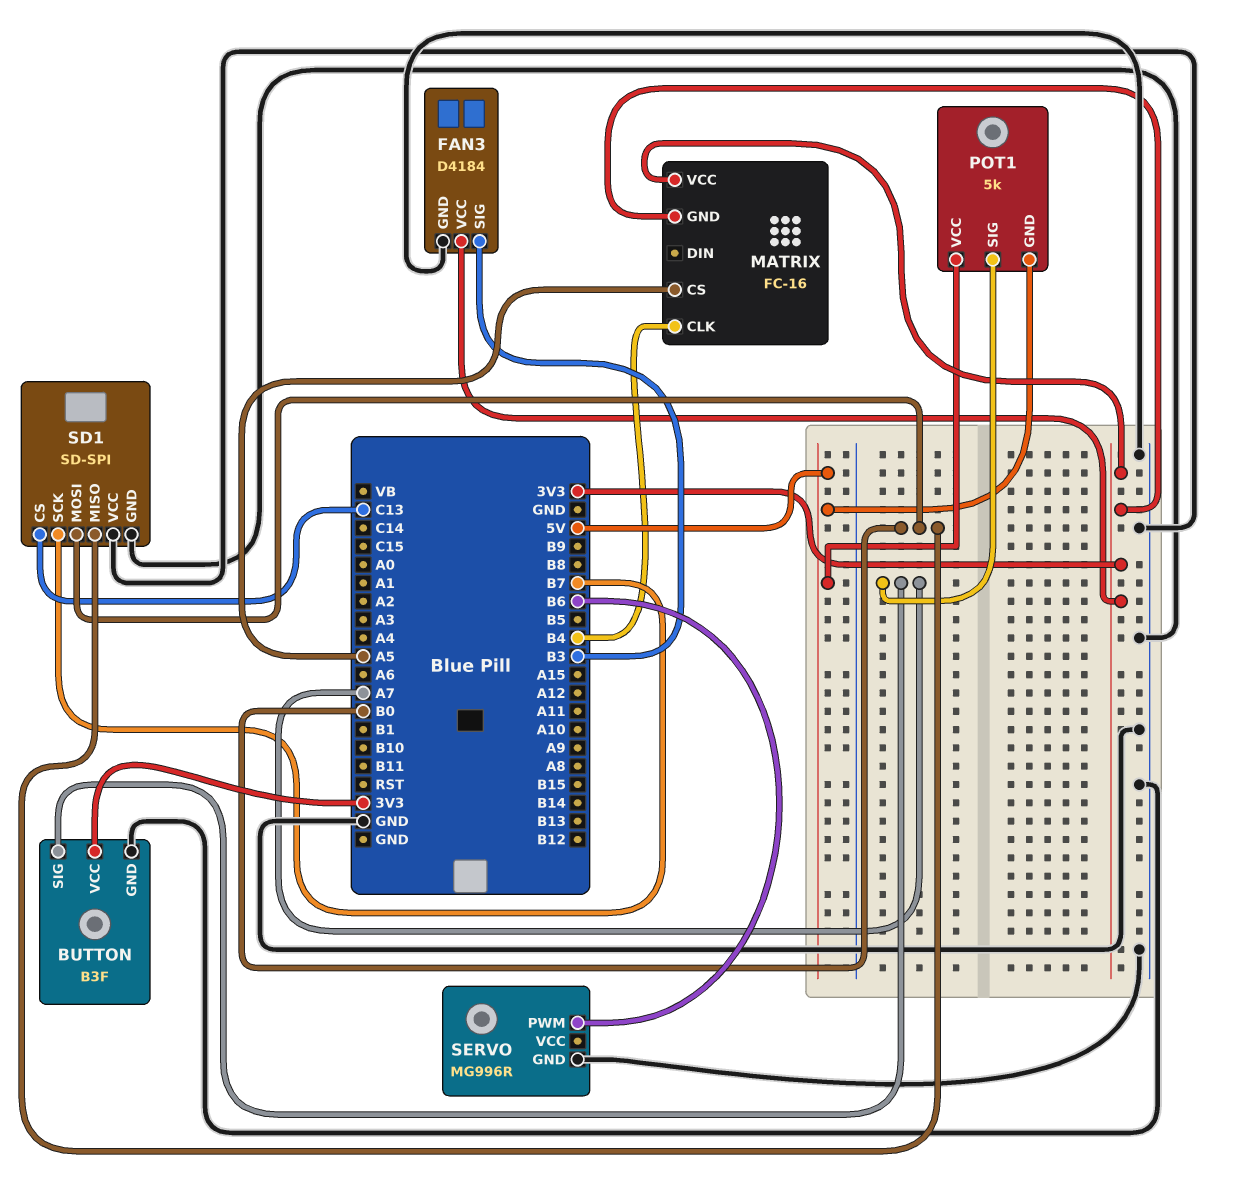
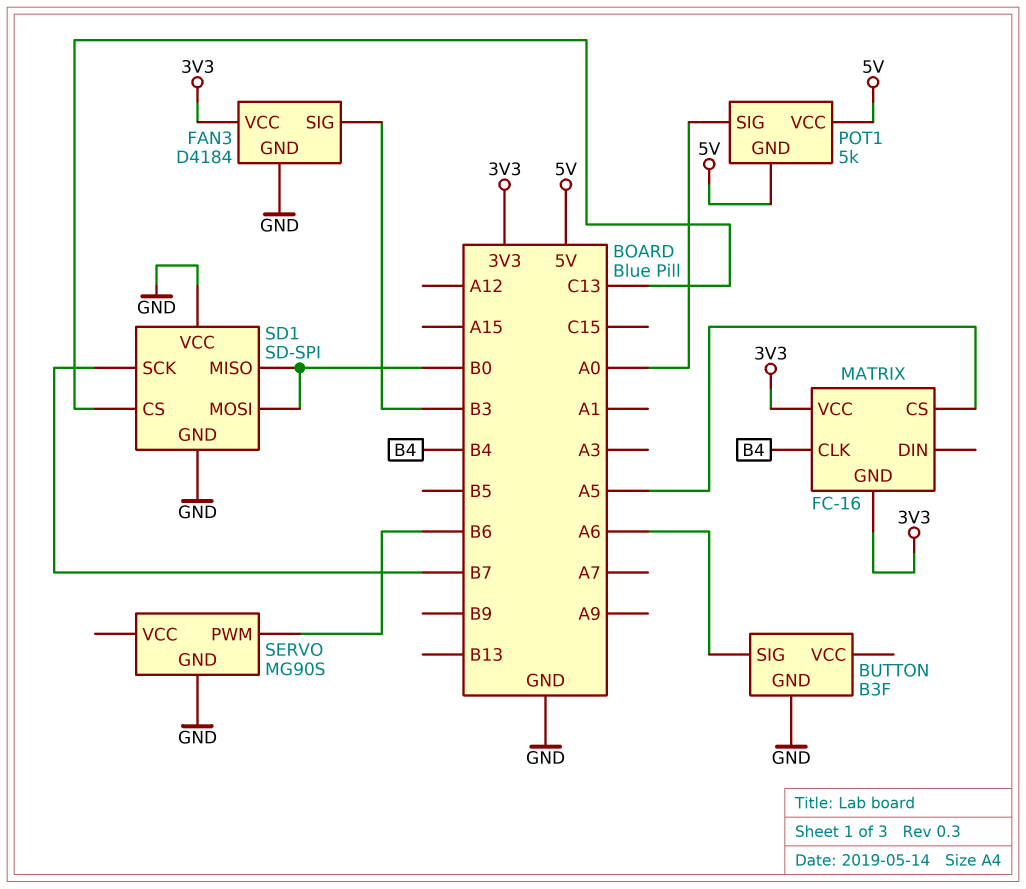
BUTTON pin SIG: A7 -> A6
BUTTON pin VCC: 3V3 -> none
POT1 pin SIG: A7 -> A0
SERVO: MG996R -> MG90S

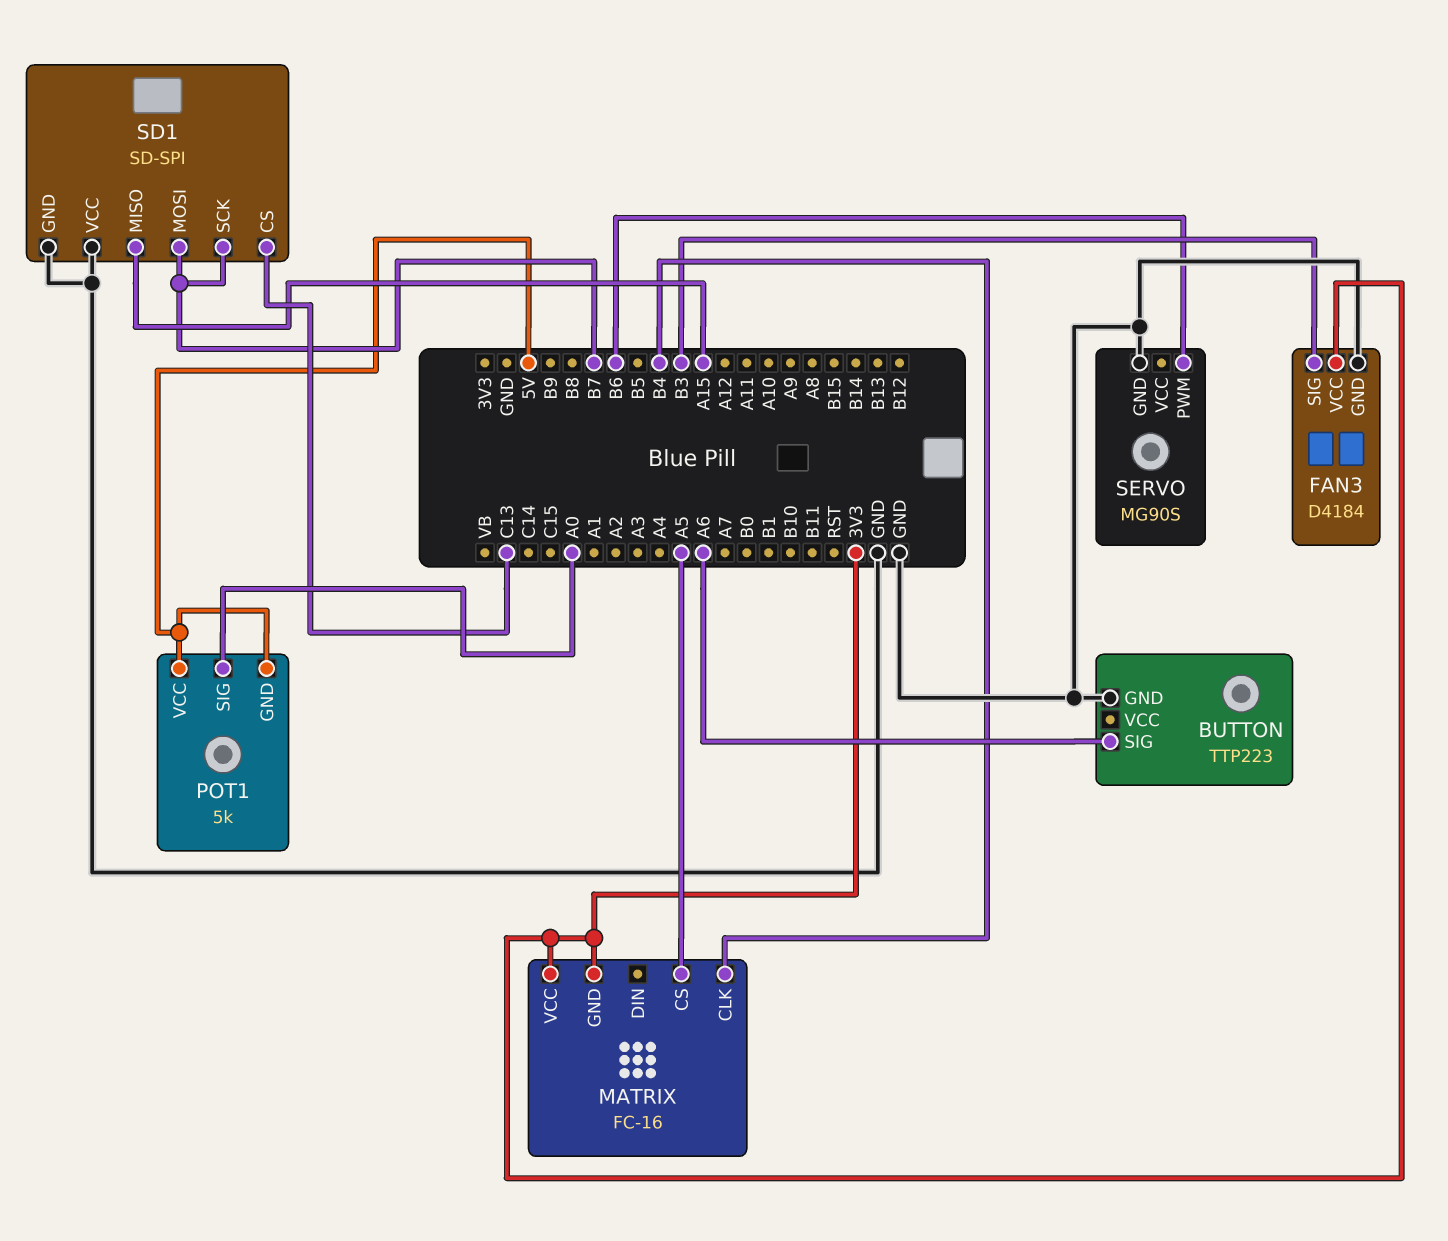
BUTTON: B3F -> TTP223
SD1 pin MISO: B0 -> A15
SD1 pin MOSI: B0 -> B7

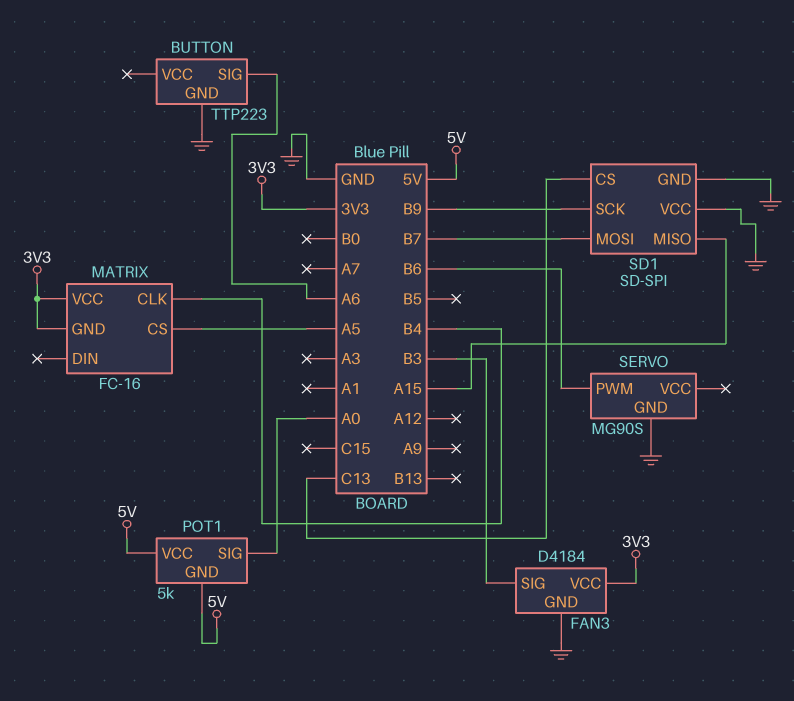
SD1 pin SCK: B7 -> B9

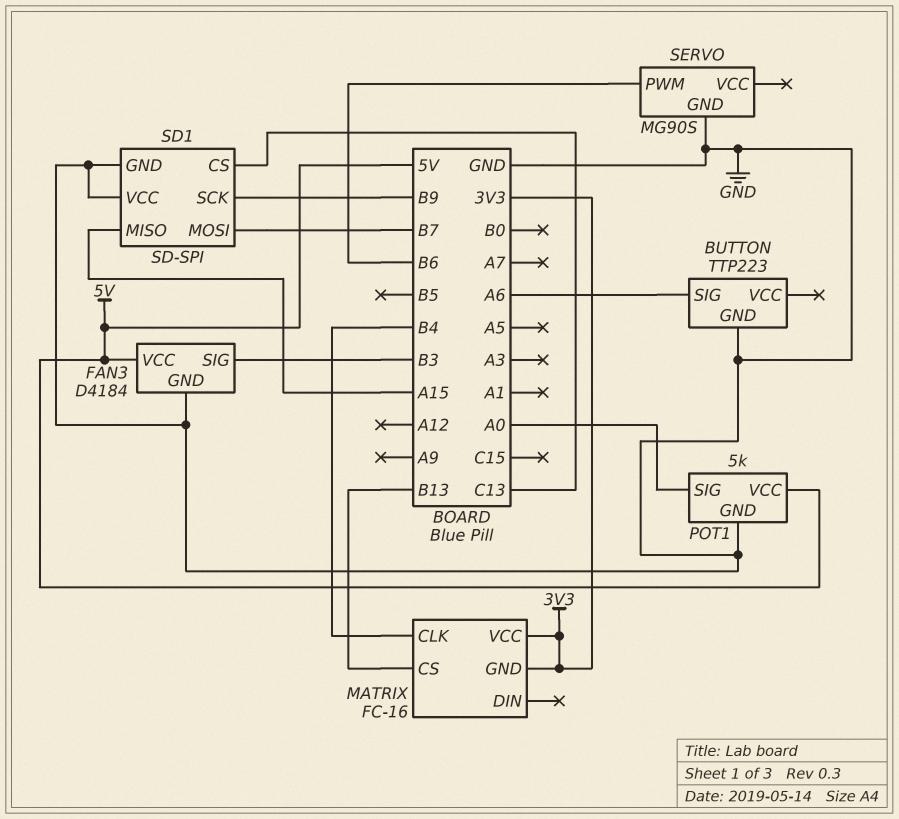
FAN3 pin VCC: 3V3 -> 5V
MATRIX pin CS: A5 -> B13
POT1 pin GND: 5V -> GND

